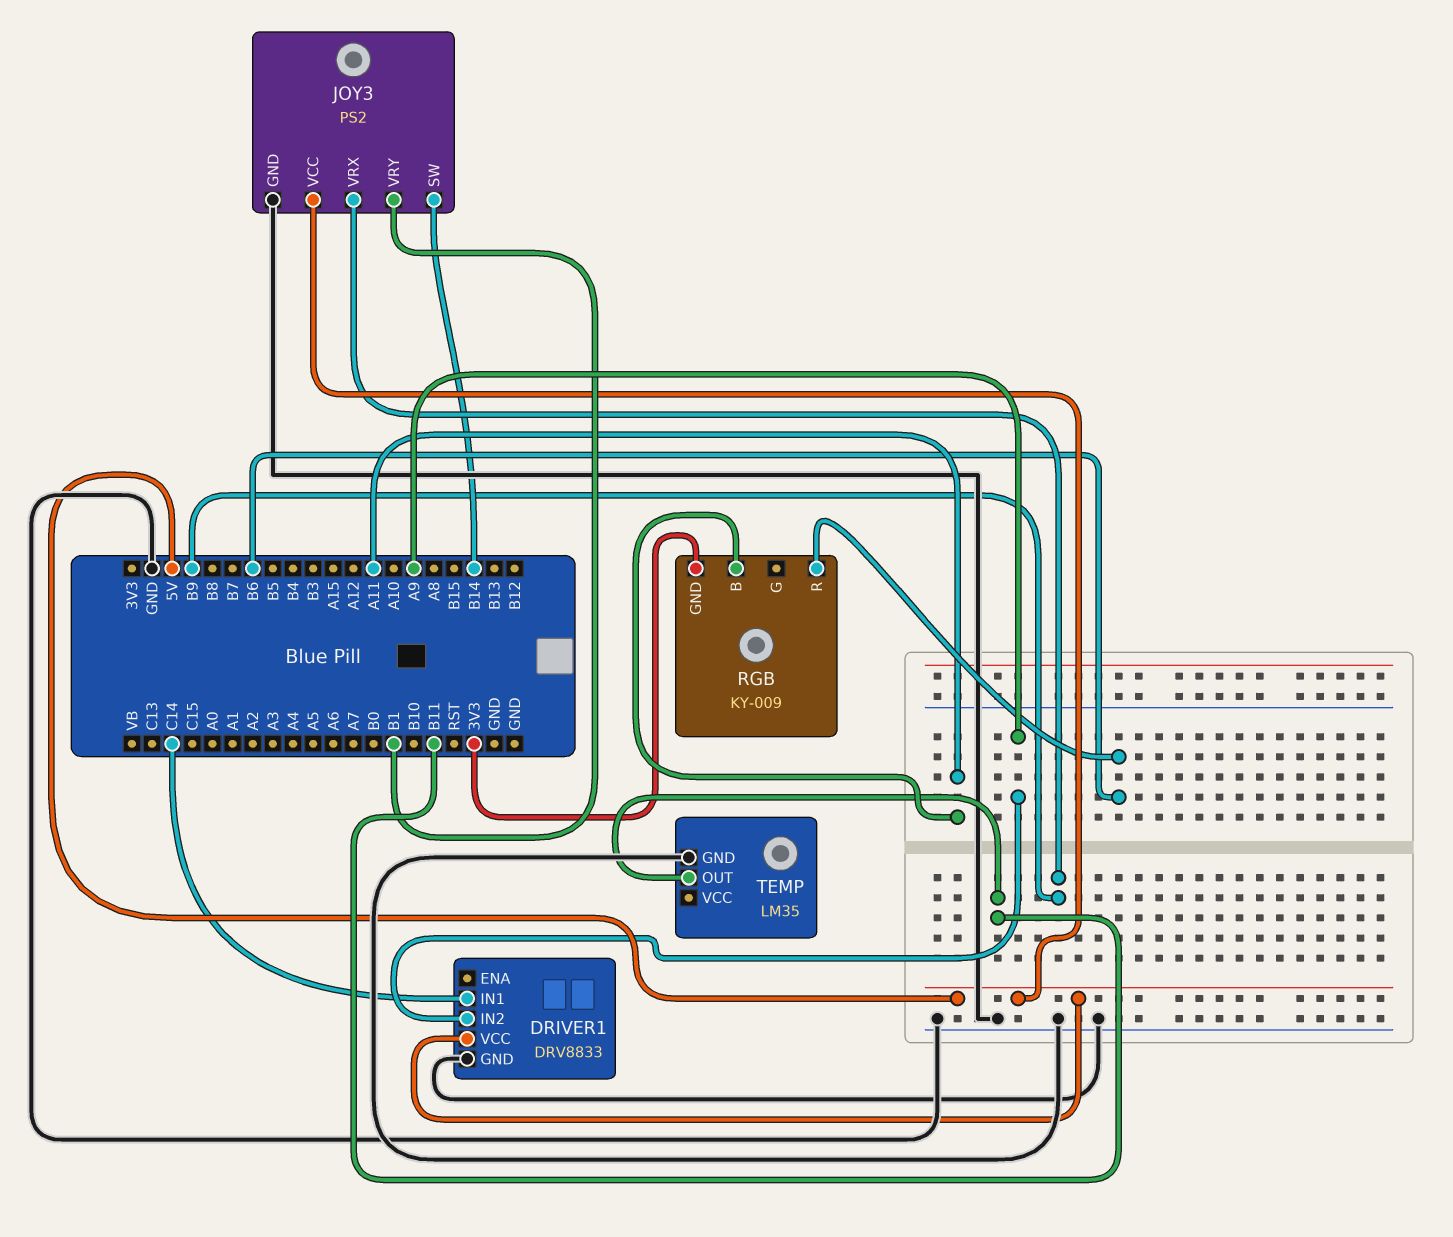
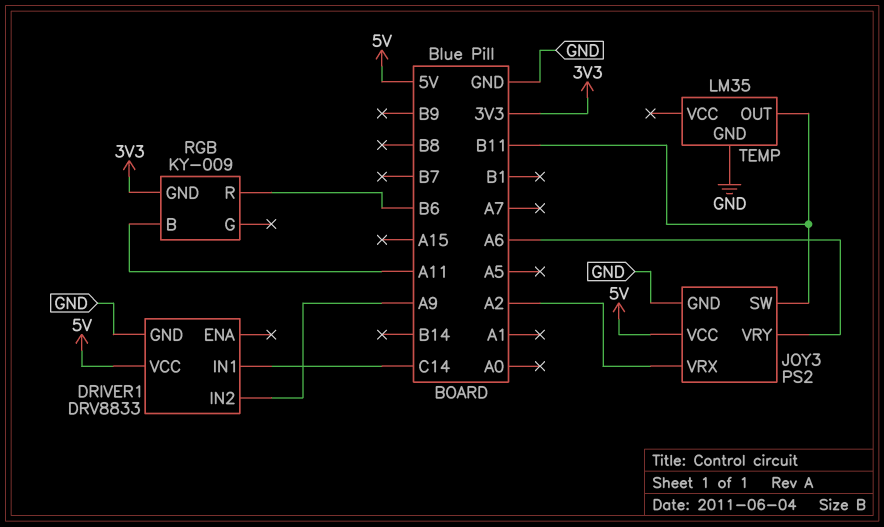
JOY3 pin SW: B14 -> B11
JOY3 pin VRX: B9 -> A2
JOY3 pin VRY: B1 -> A6

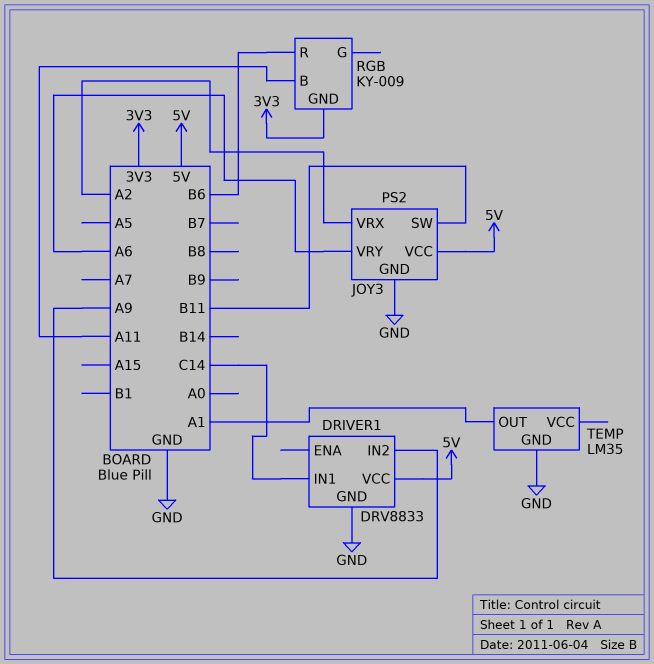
TEMP pin OUT: B11 -> A1

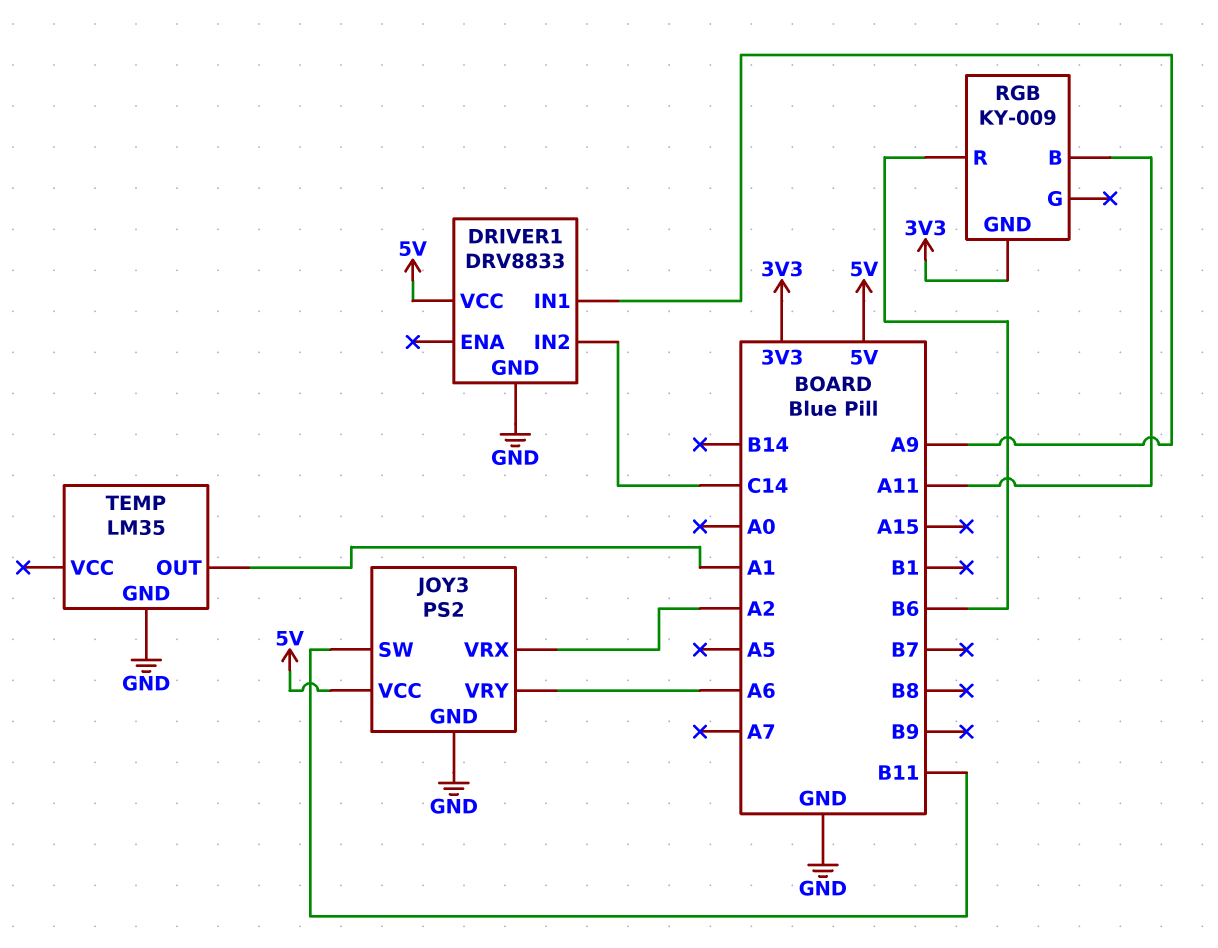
DRIVER1 pin IN1: C14 -> A9
DRIVER1 pin IN2: A9 -> C14

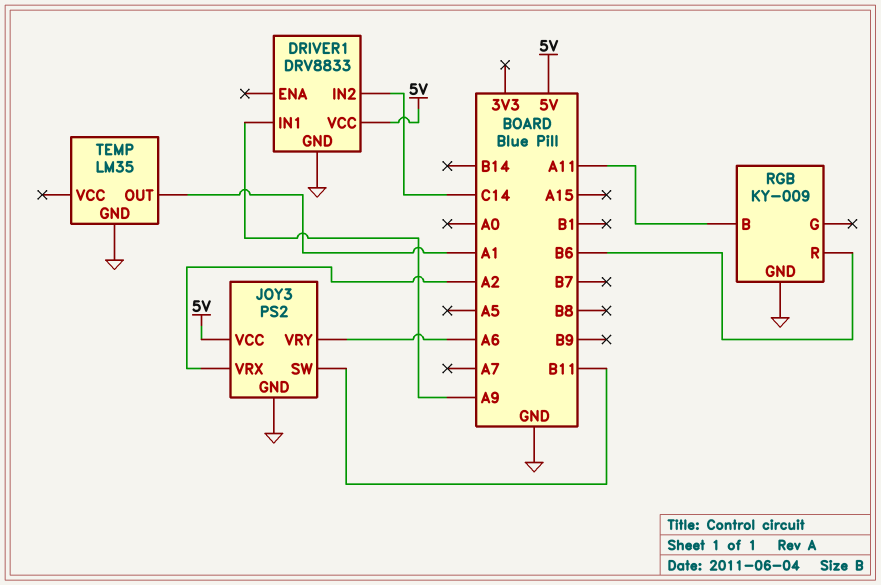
RGB pin GND: 3V3 -> GND

